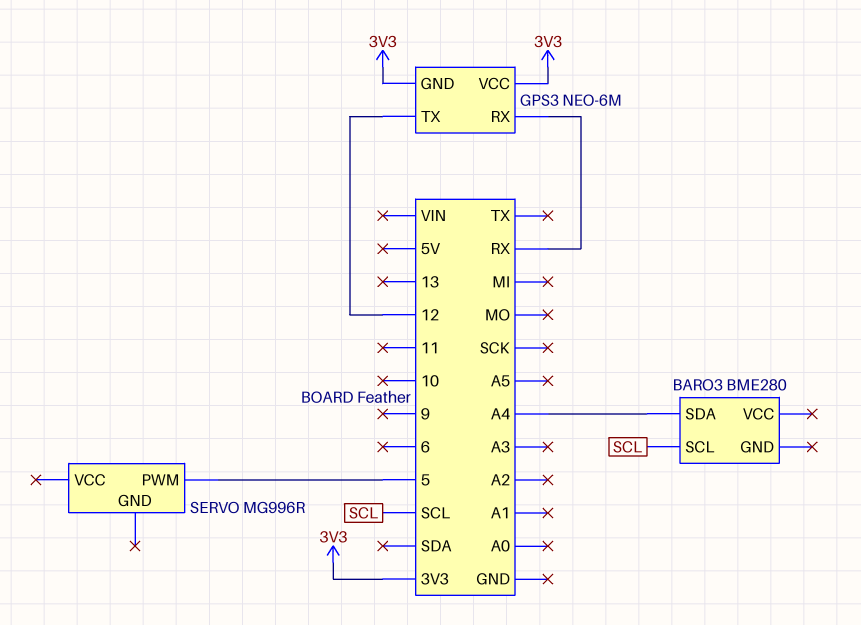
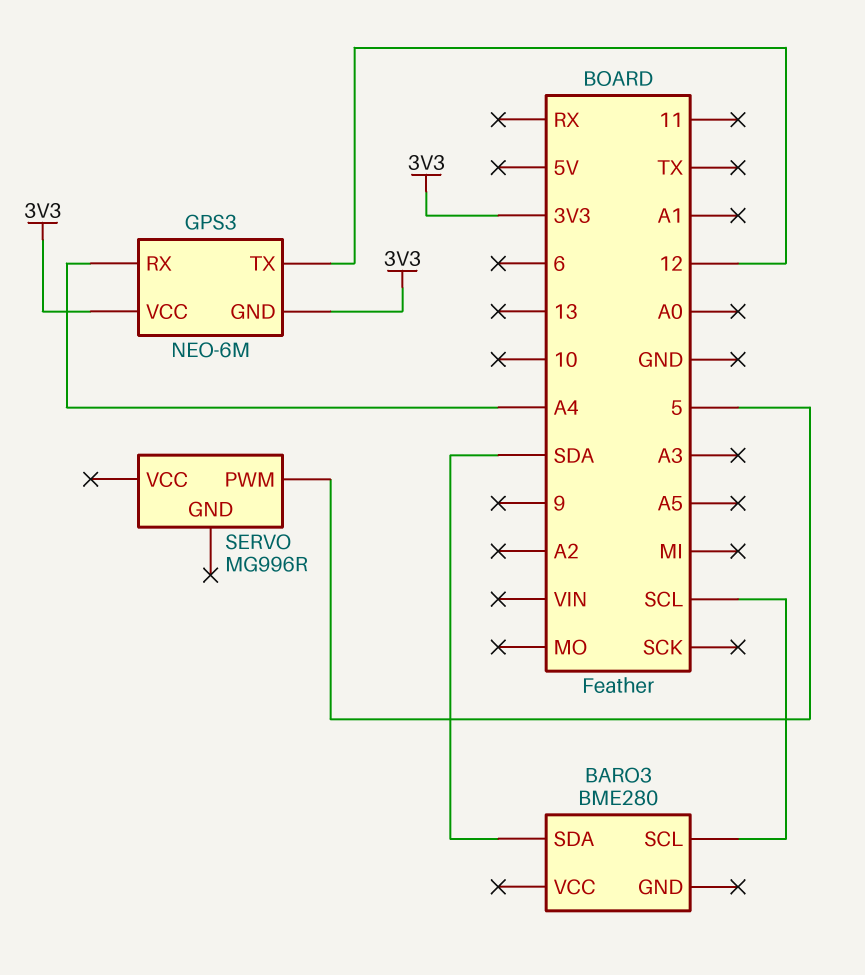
BARO3 pin SDA: A4 -> SDA
GPS3 pin RX: RX -> A4

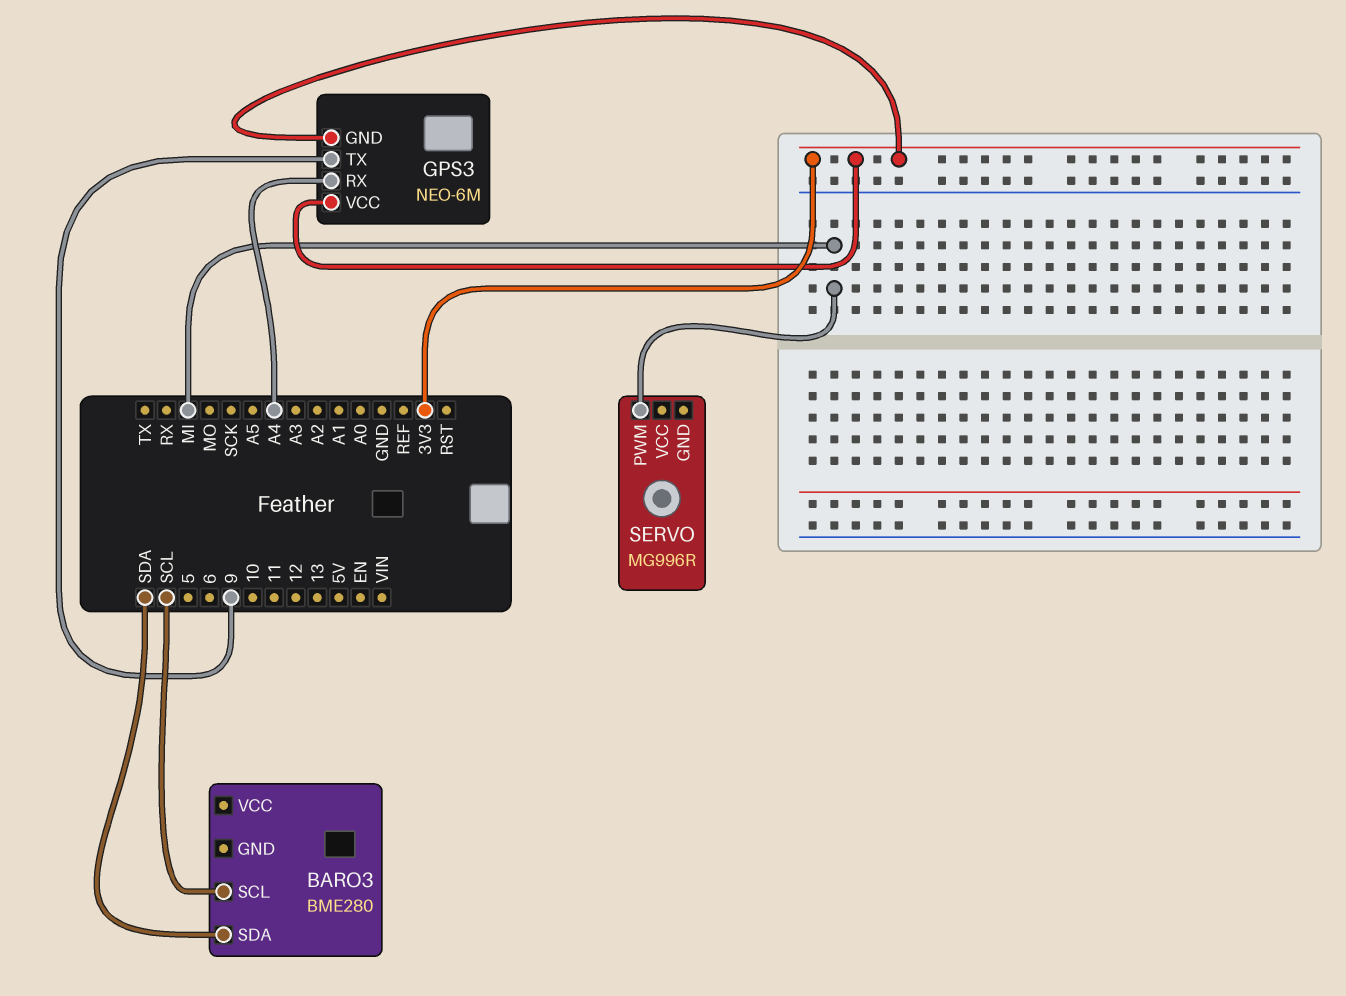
GPS3 pin TX: 12 -> 9
SERVO pin PWM: 5 -> MI

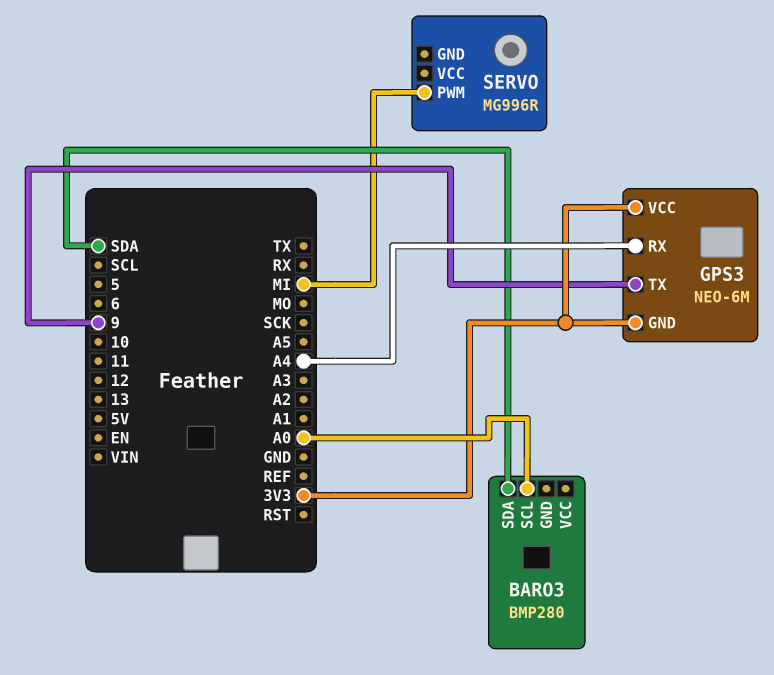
BARO3: BME280 -> BMP280
BARO3 pin SCL: SCL -> A0

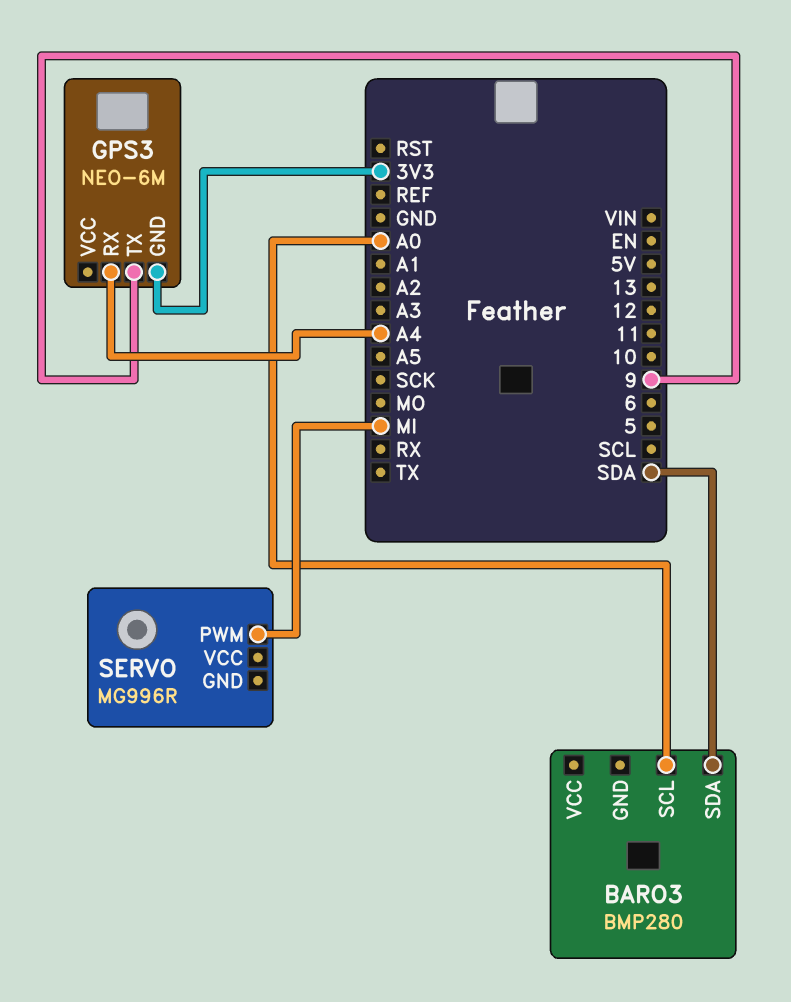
GPS3 pin VCC: 3V3 -> none

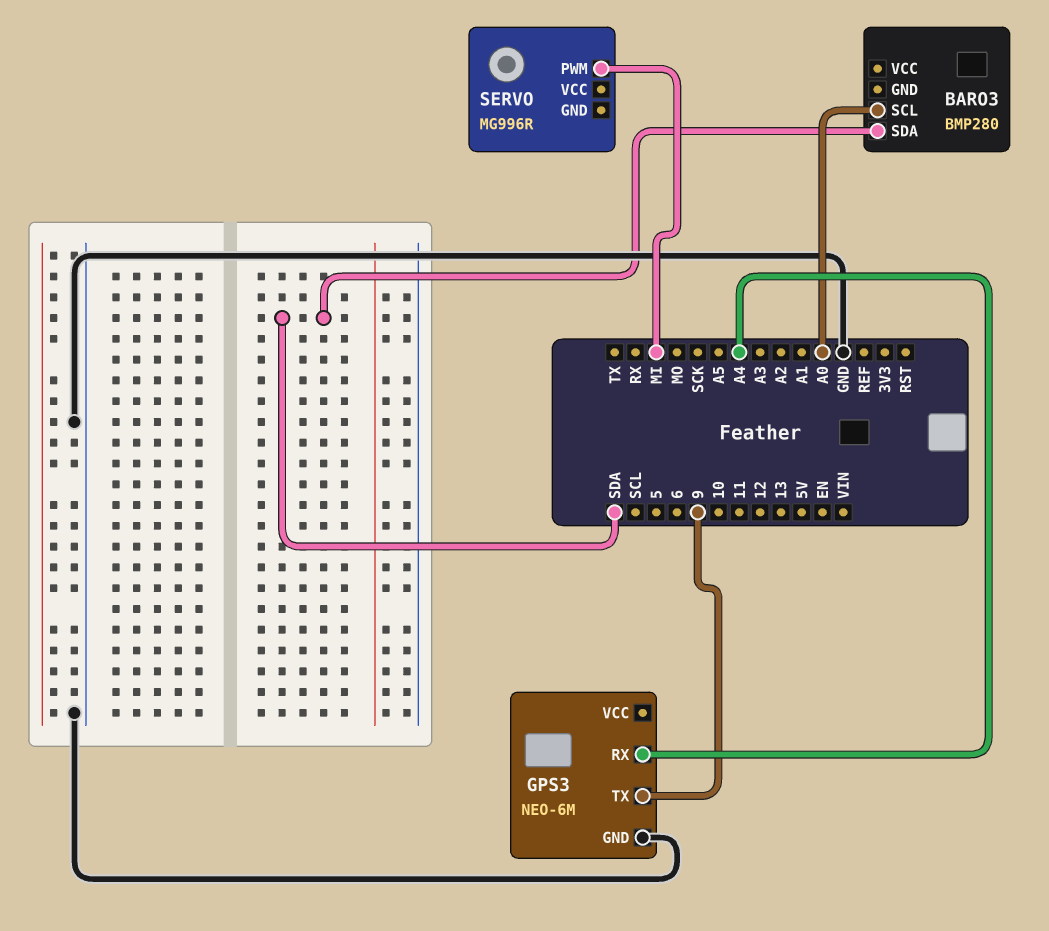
GPS3 pin GND: 3V3 -> GND

